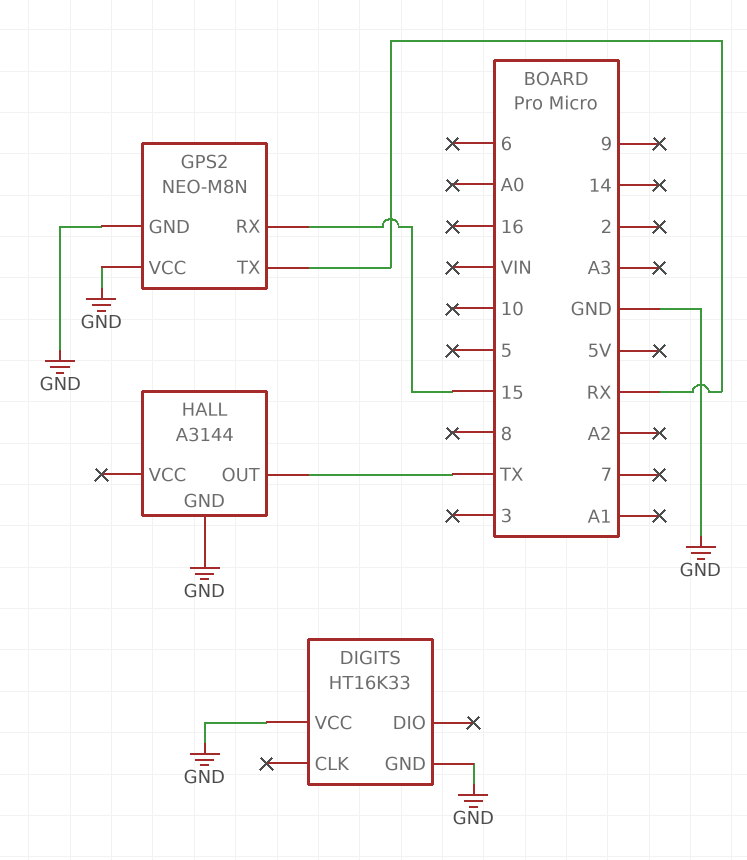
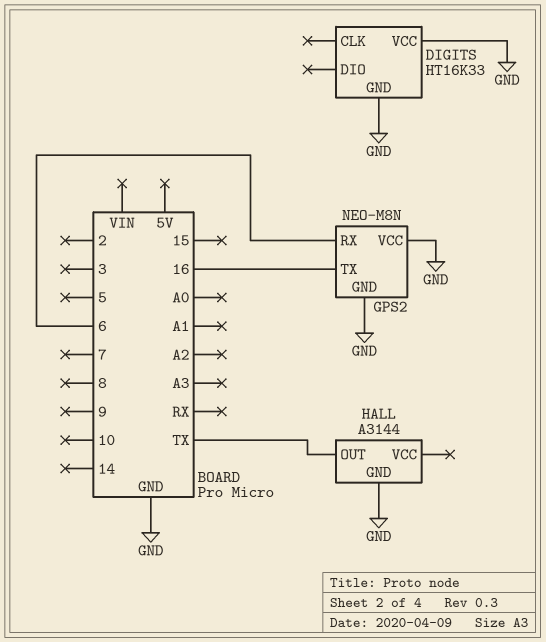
GPS2 pin RX: 15 -> 6
GPS2 pin TX: RX -> 16

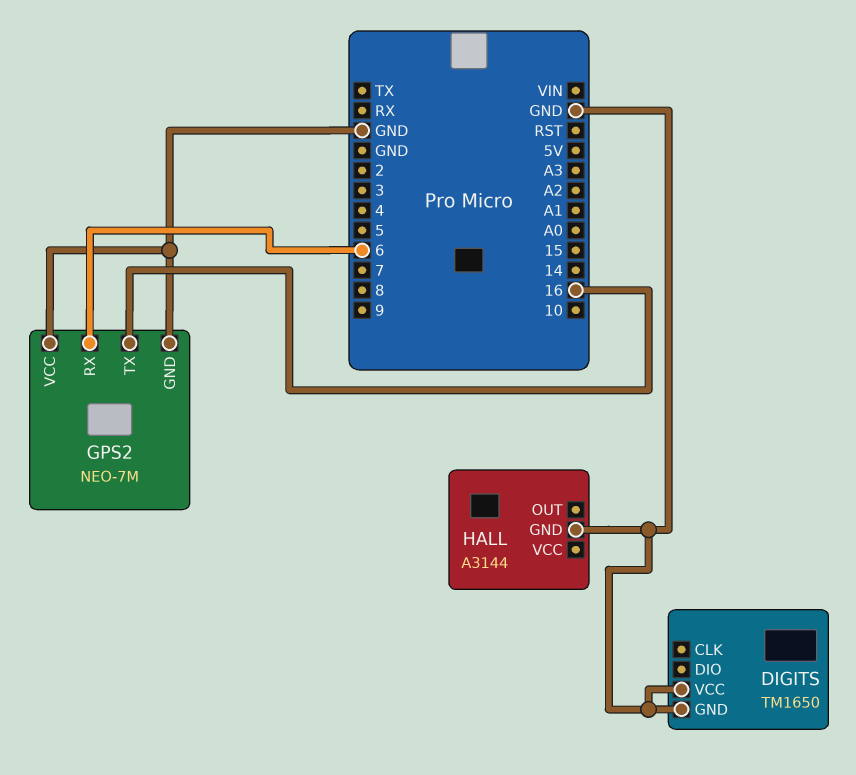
DIGITS: HT16K33 -> TM1650
GPS2: NEO-M8N -> NEO-7M
HALL pin OUT: TX -> none

